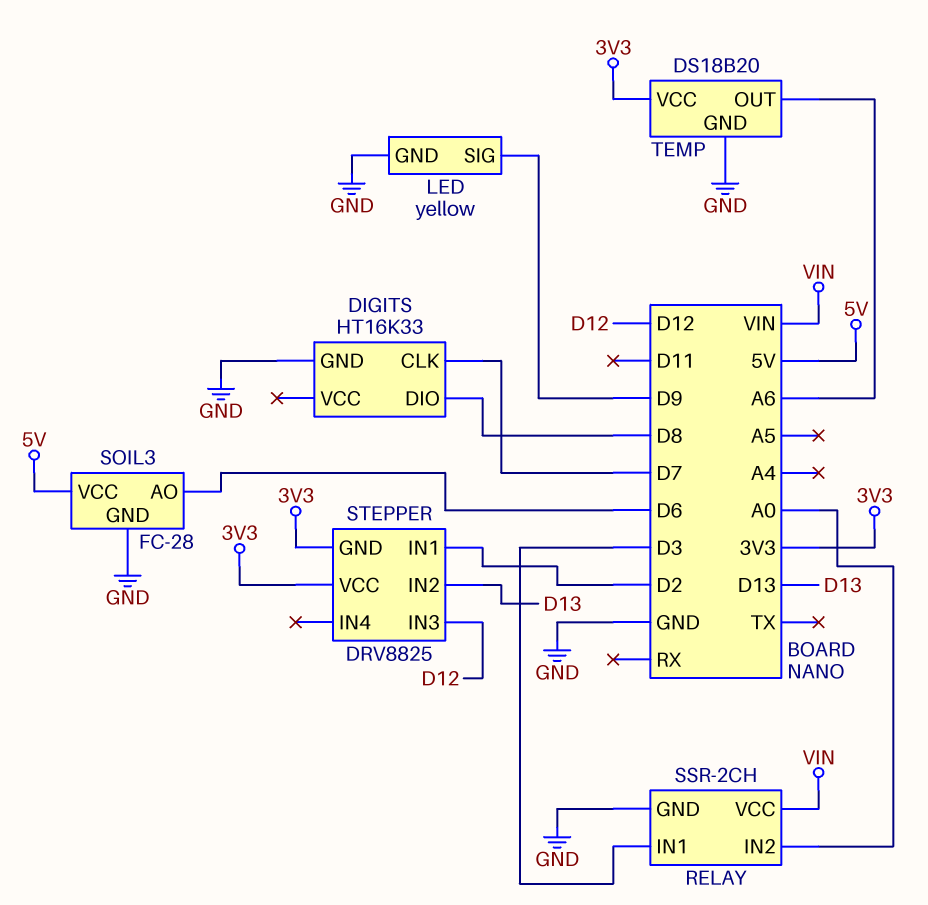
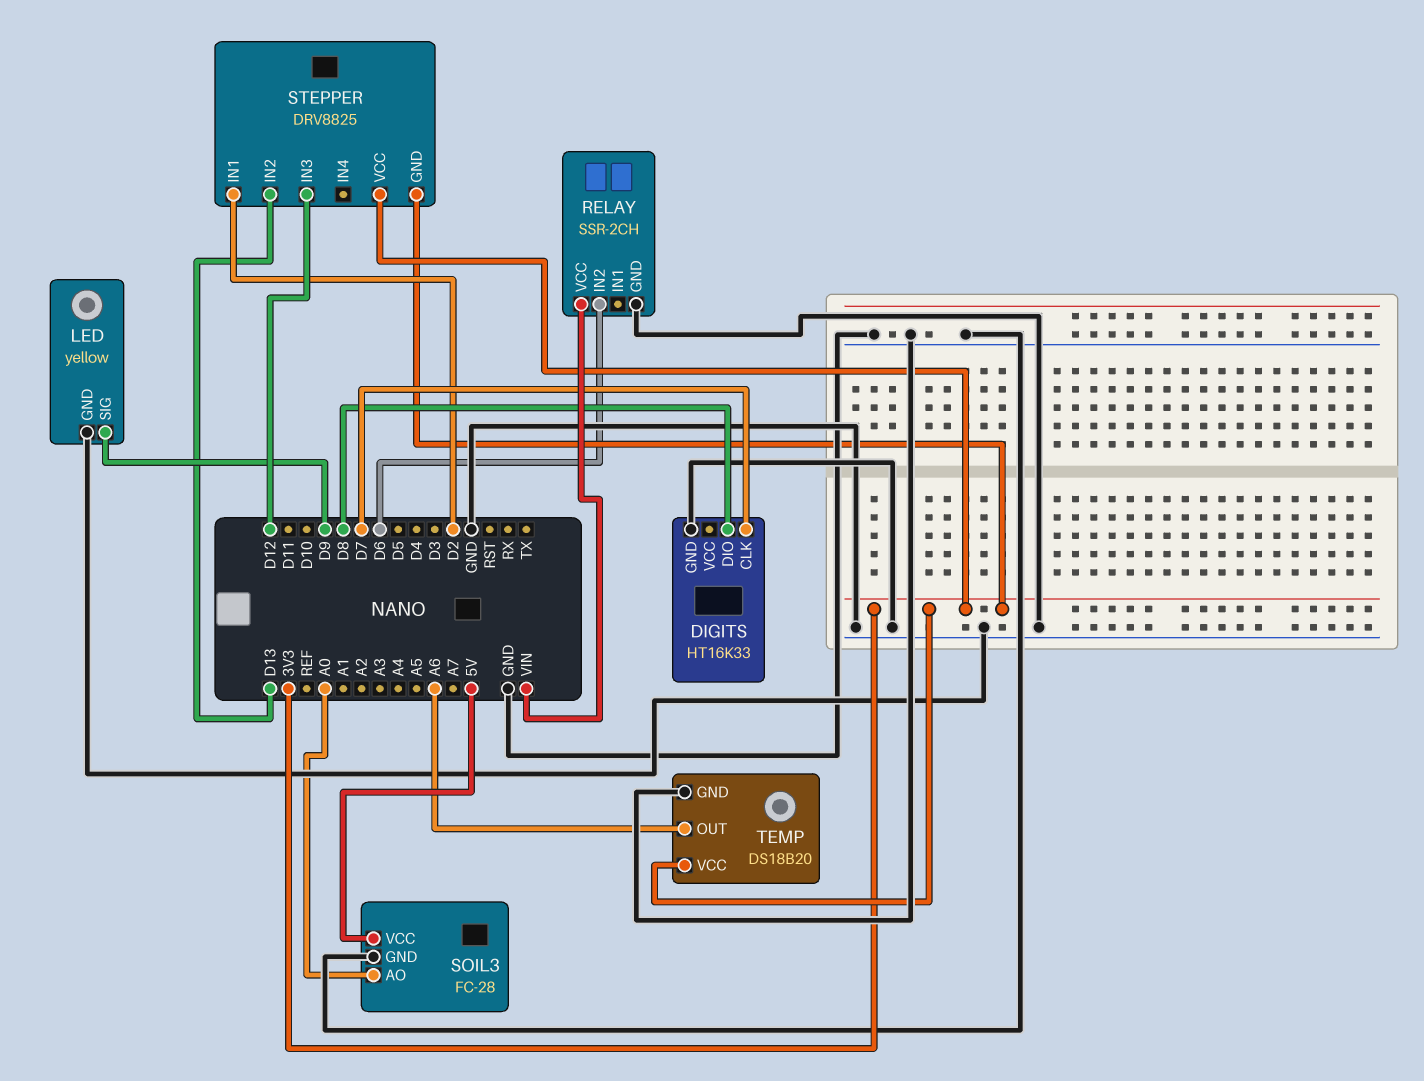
RELAY pin IN1: D3 -> none
RELAY pin IN2: A0 -> D6
SOIL3 pin AO: D6 -> A0

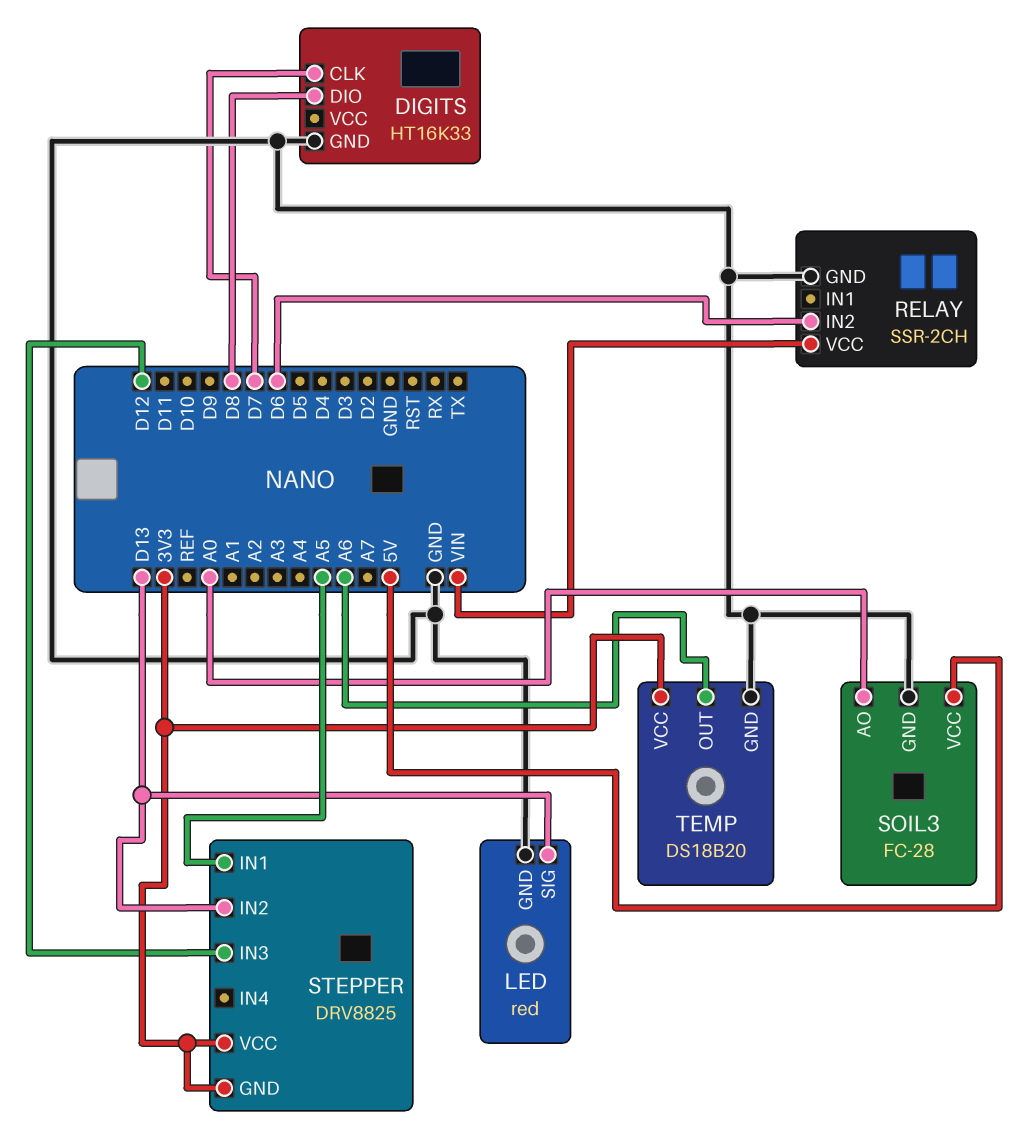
LED: yellow -> red
LED pin SIG: D9 -> D13
STEPPER pin IN1: D2 -> A5

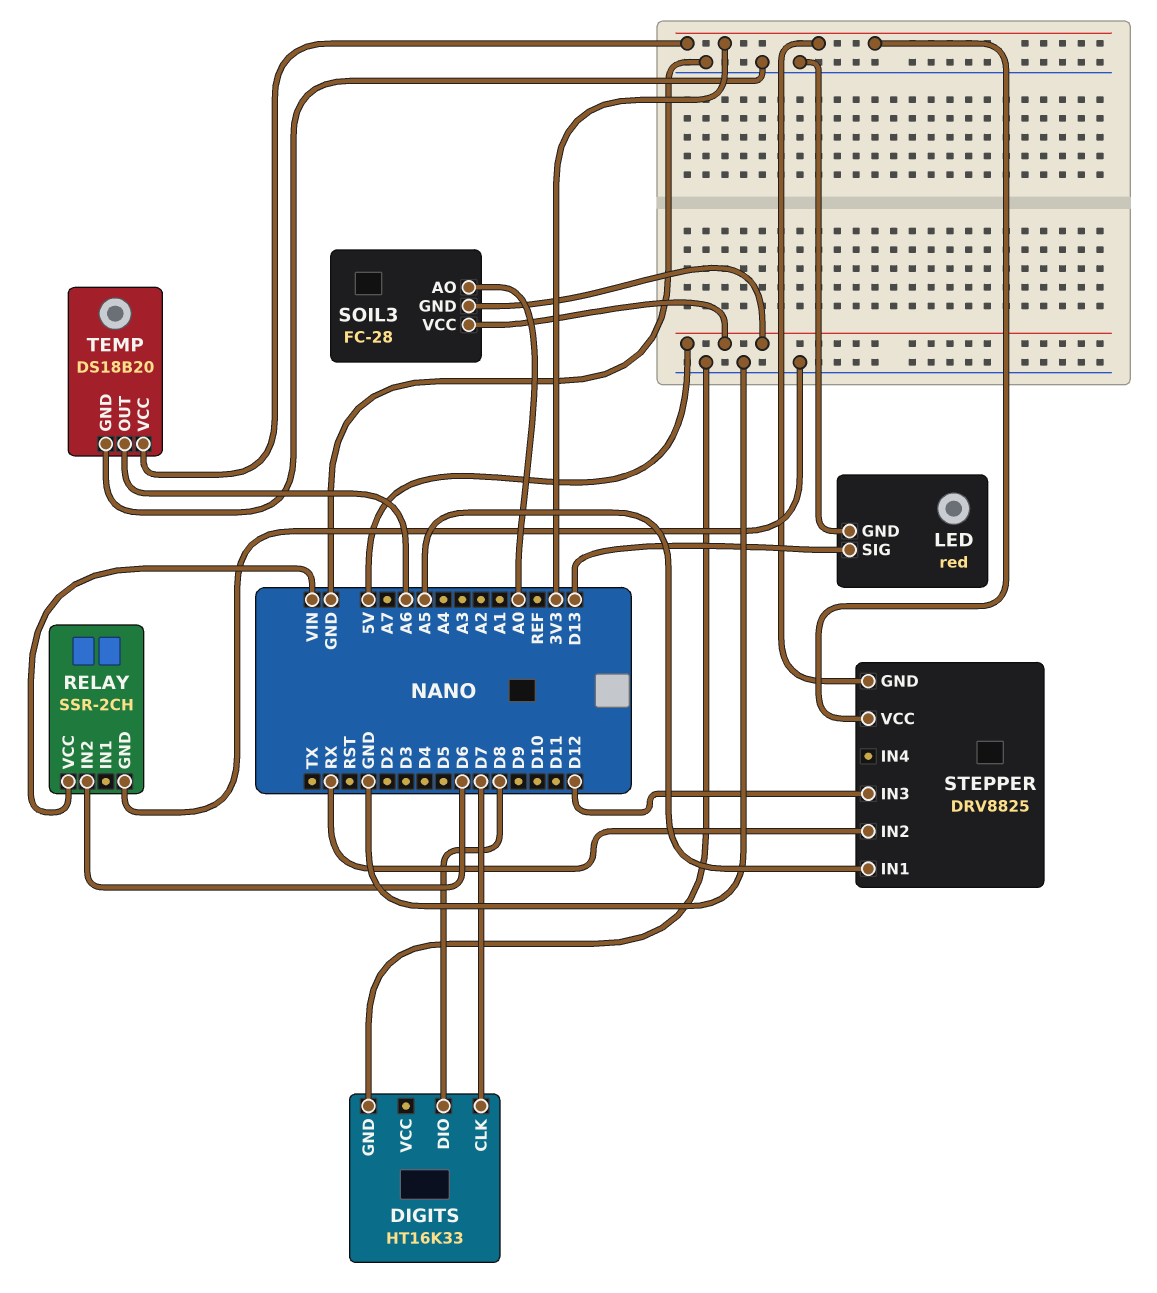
SOIL3 pin GND: GND -> 5V
STEPPER pin IN2: D13 -> RX

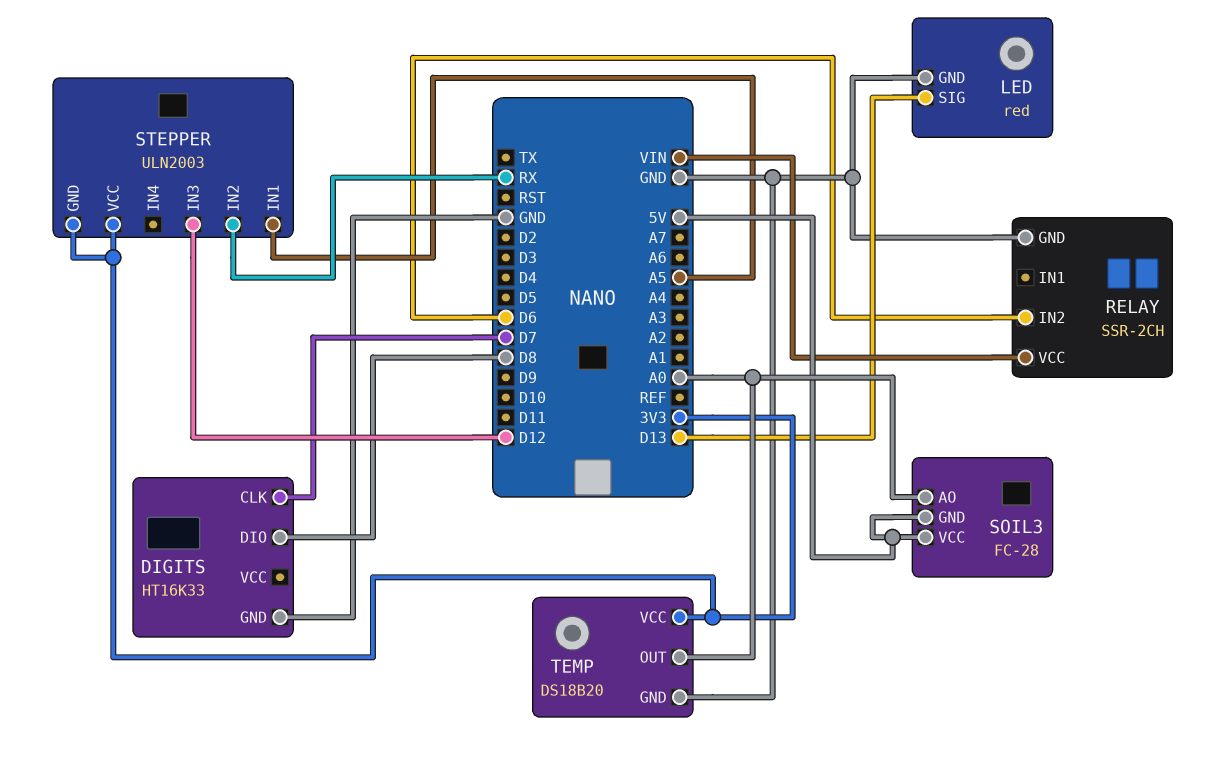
STEPPER: DRV8825 -> ULN2003
TEMP pin OUT: A6 -> A0

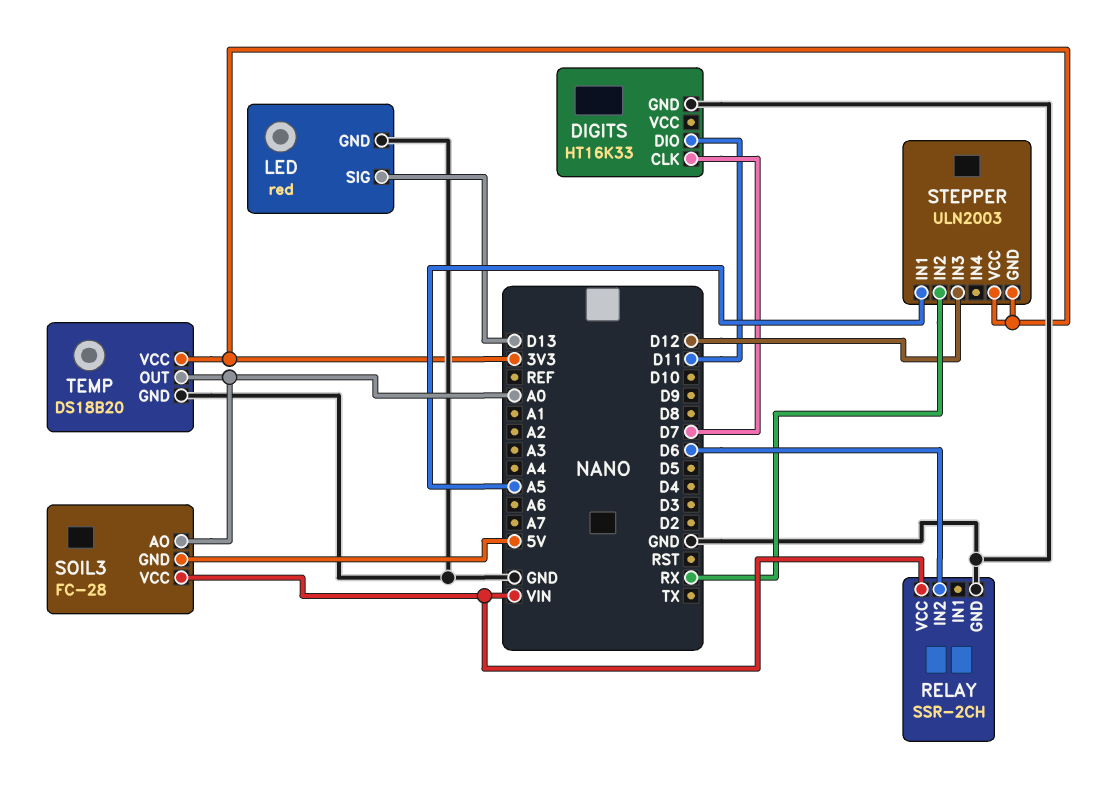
DIGITS pin DIO: D8 -> D11
SOIL3 pin VCC: 5V -> VIN

